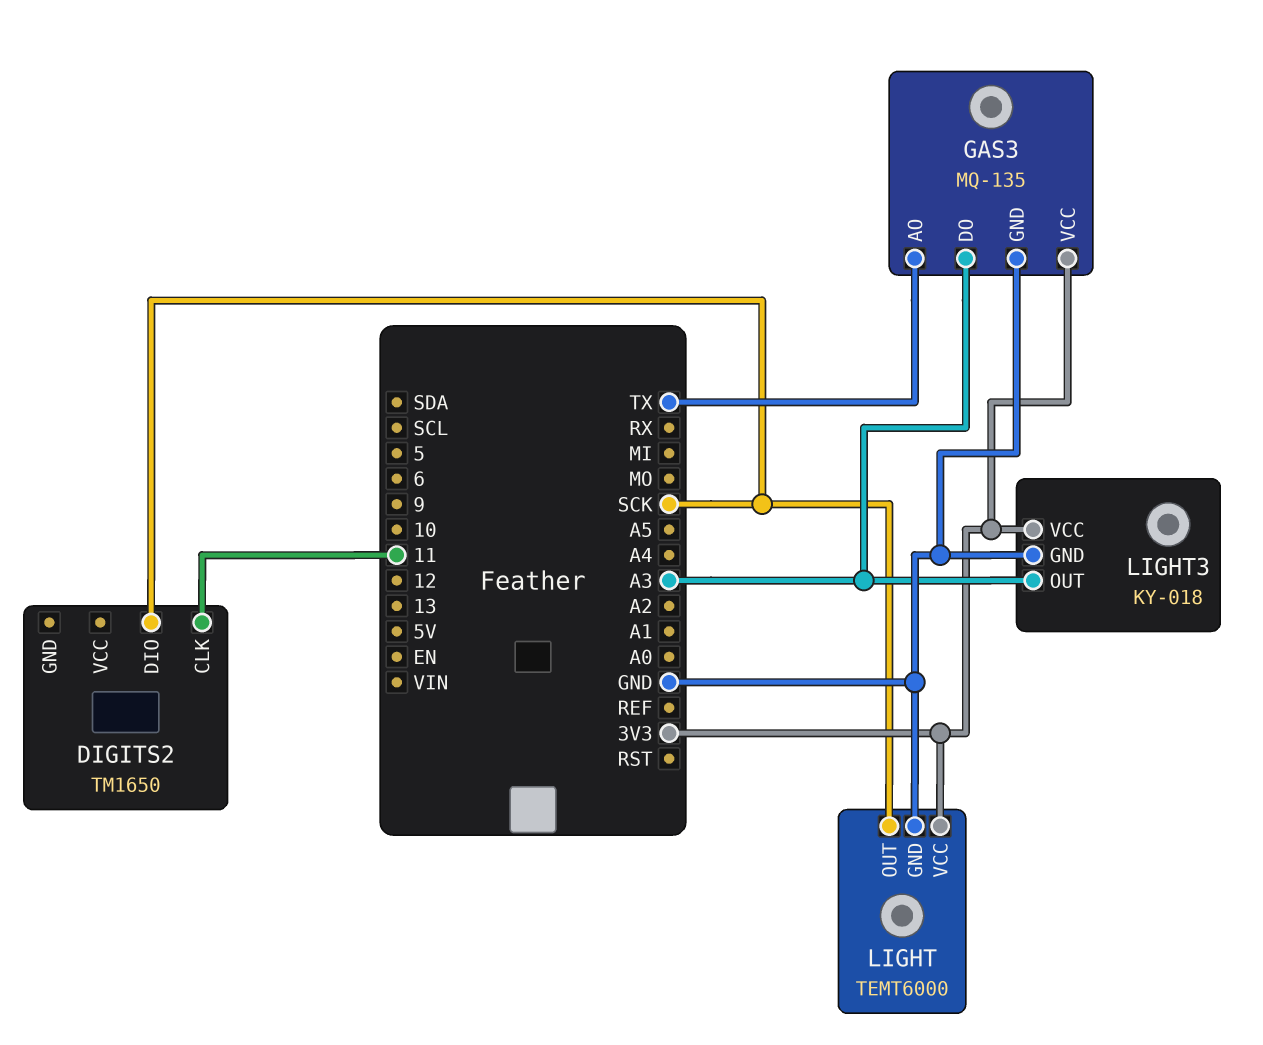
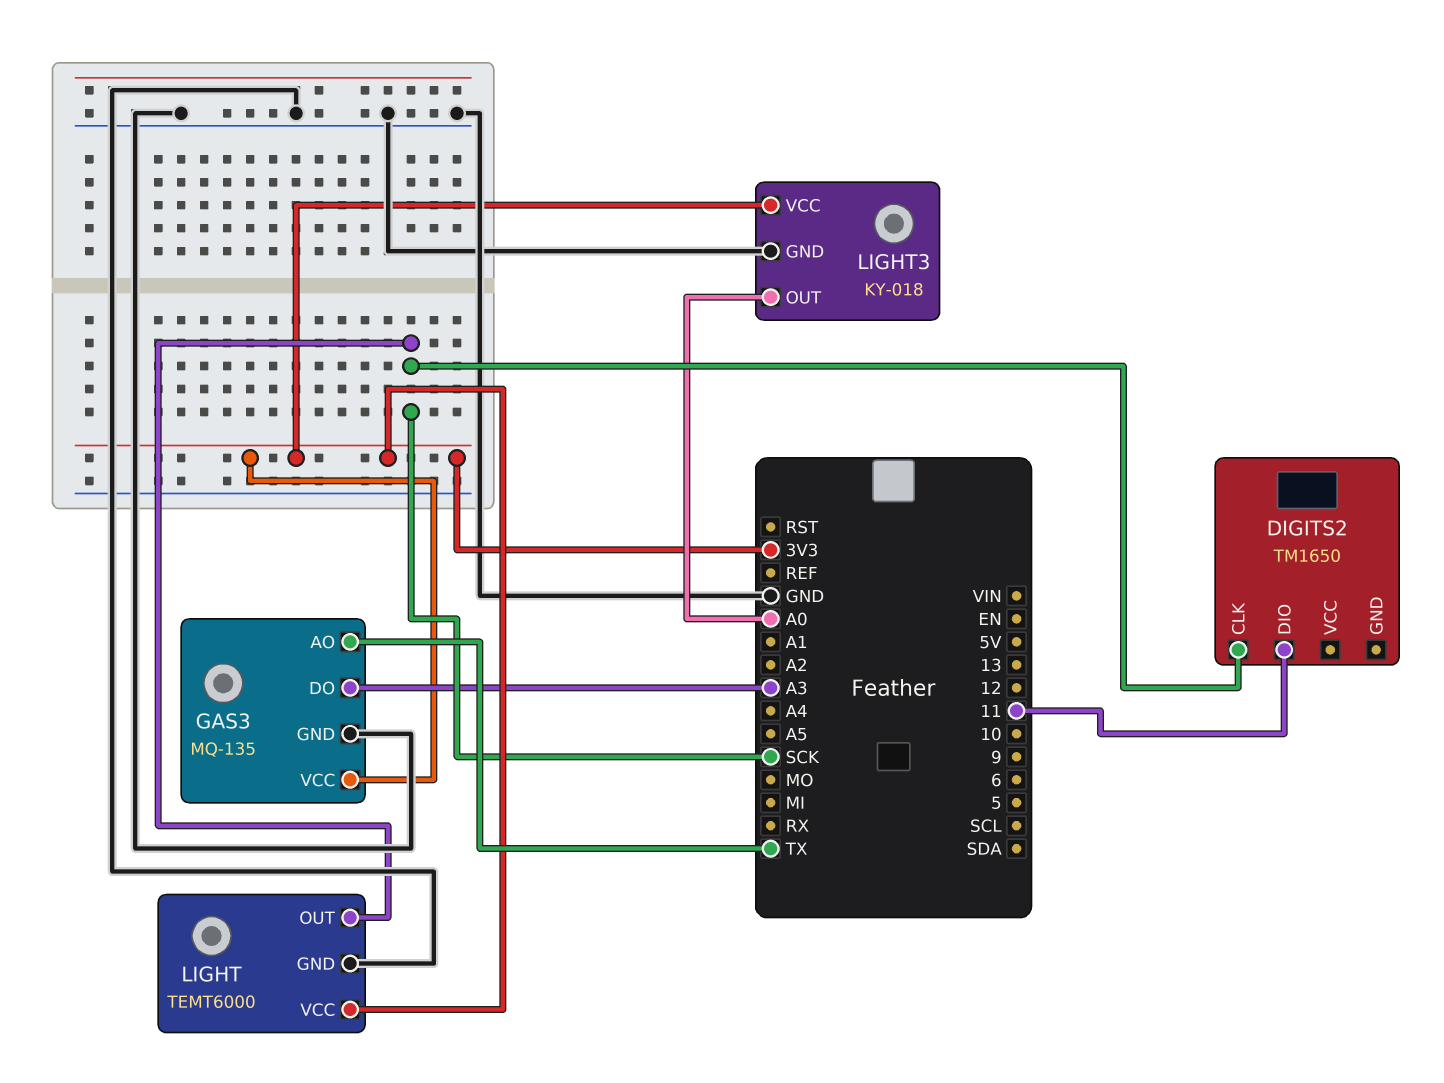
DIGITS2 pin CLK: 11 -> SCK
DIGITS2 pin DIO: SCK -> 11
LIGHT3 pin OUT: A3 -> A0

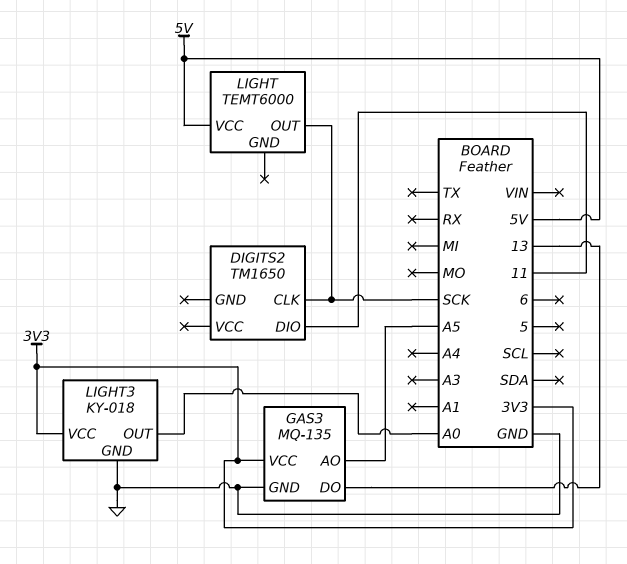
GAS3 pin AO: TX -> A5
GAS3 pin DO: A3 -> 13
LIGHT pin GND: GND -> none
LIGHT pin VCC: 3V3 -> 5V

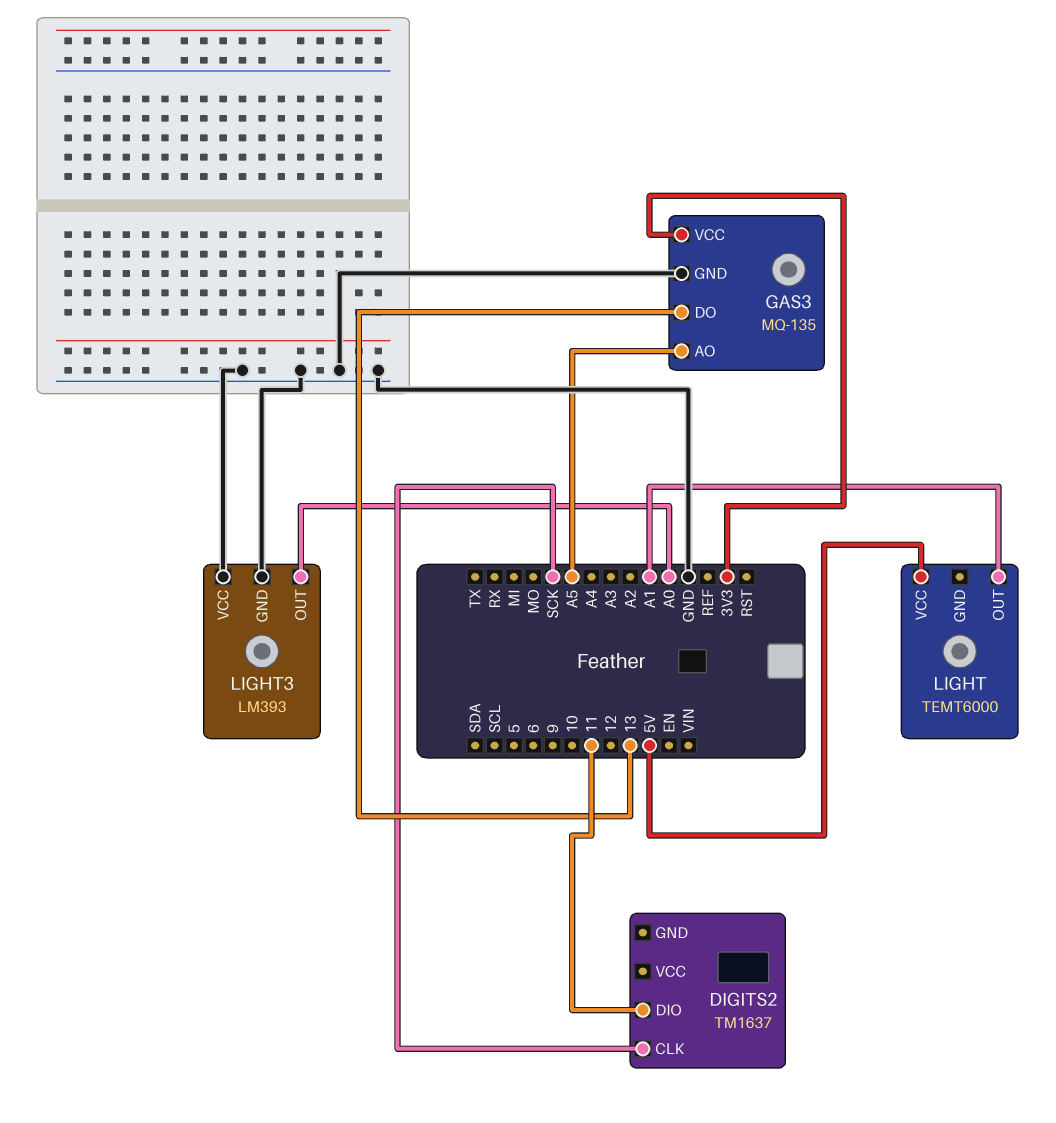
DIGITS2: TM1650 -> TM1637
LIGHT pin OUT: SCK -> A1
LIGHT3: KY-018 -> LM393
LIGHT3 pin VCC: 3V3 -> GND

